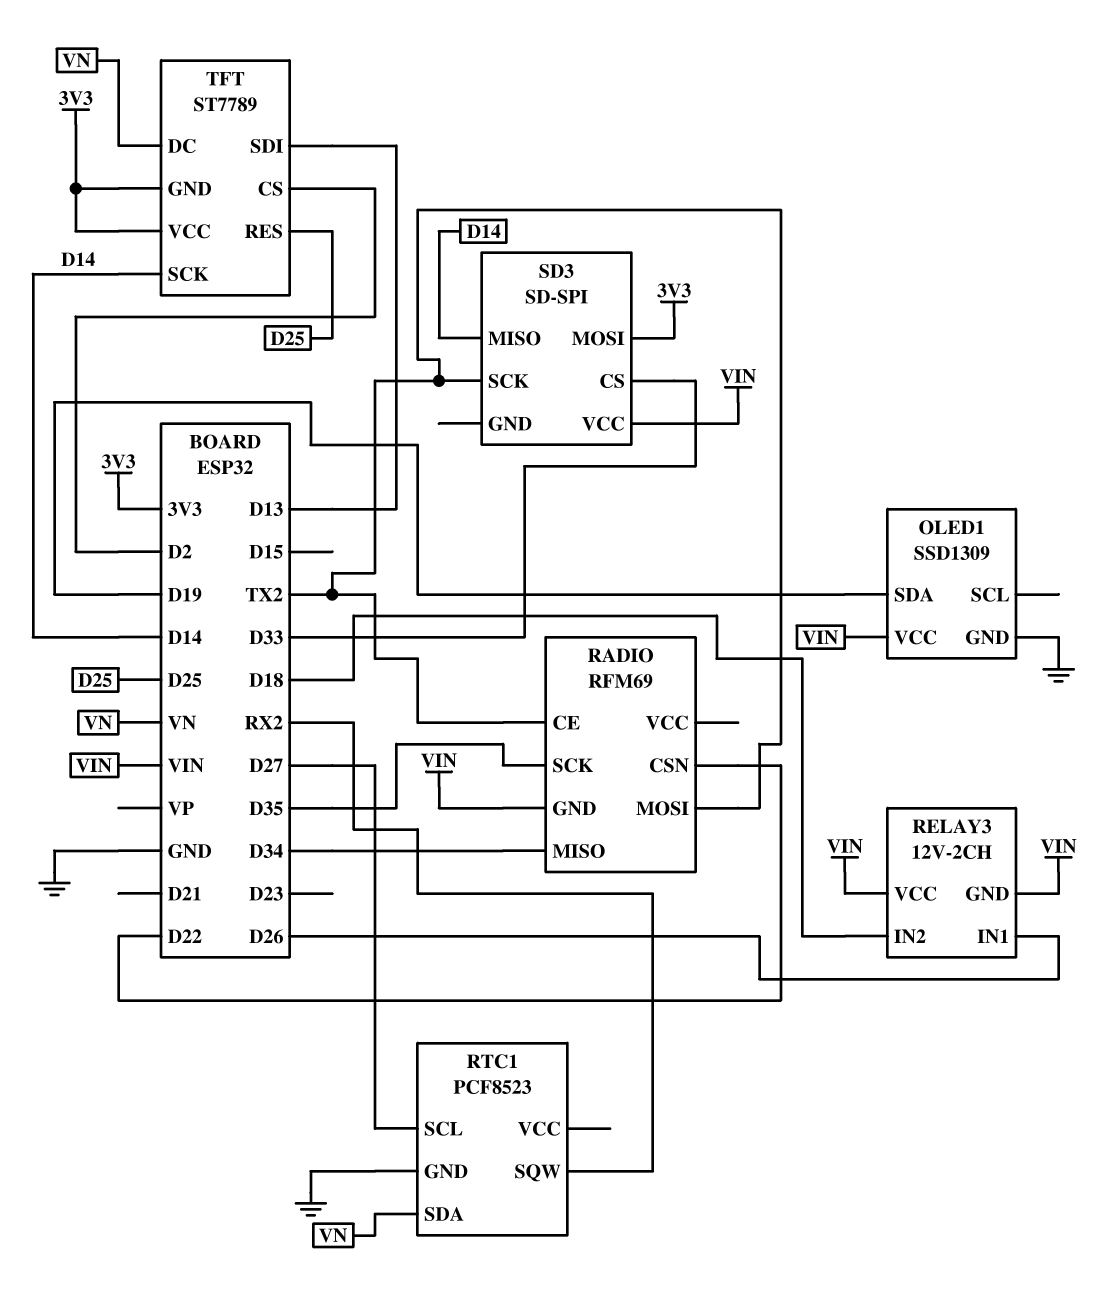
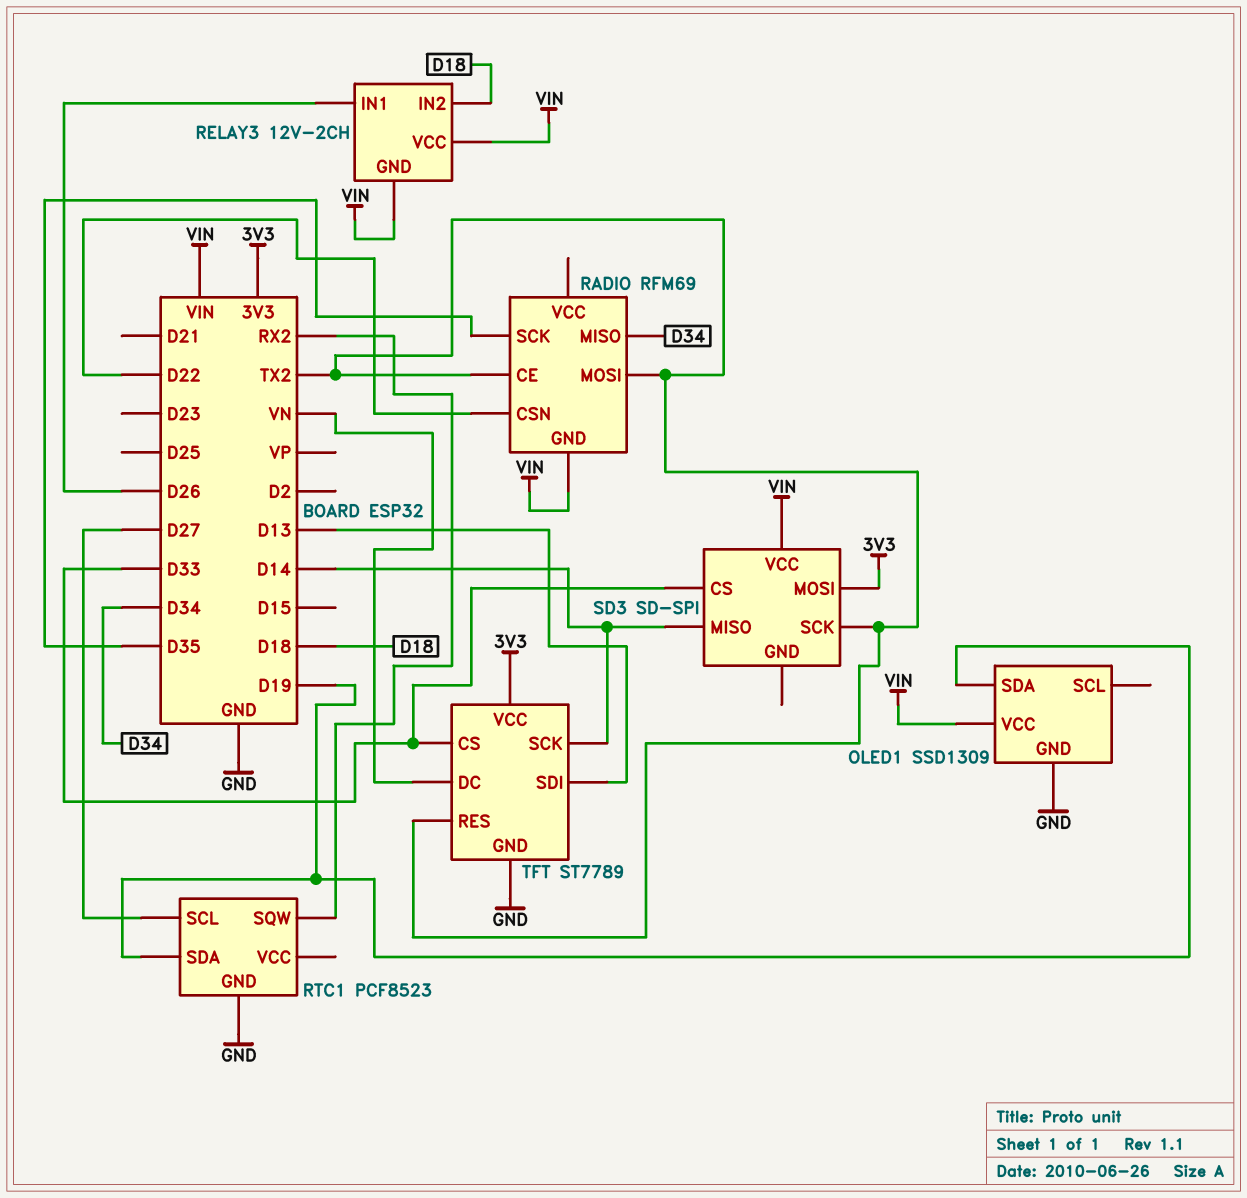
RTC1 pin SDA: VN -> D19
TFT pin CS: D2 -> D33
TFT pin GND: 3V3 -> GND
TFT pin RES: D25 -> TX2

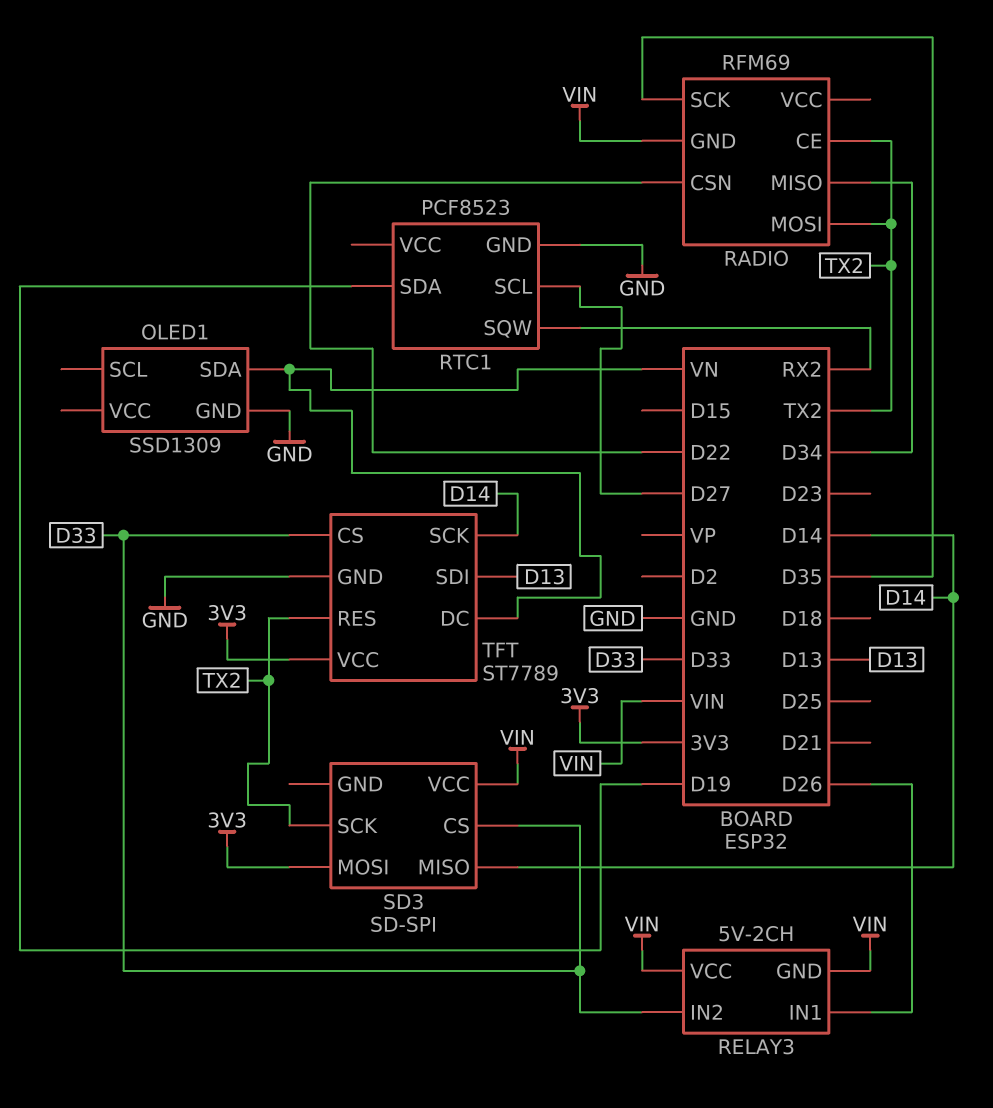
OLED1 pin SDA: D19 -> VN
OLED1 pin VCC: VIN -> none
RELAY3: 12V-2CH -> 5V-2CH
RELAY3 pin IN2: D18 -> D33

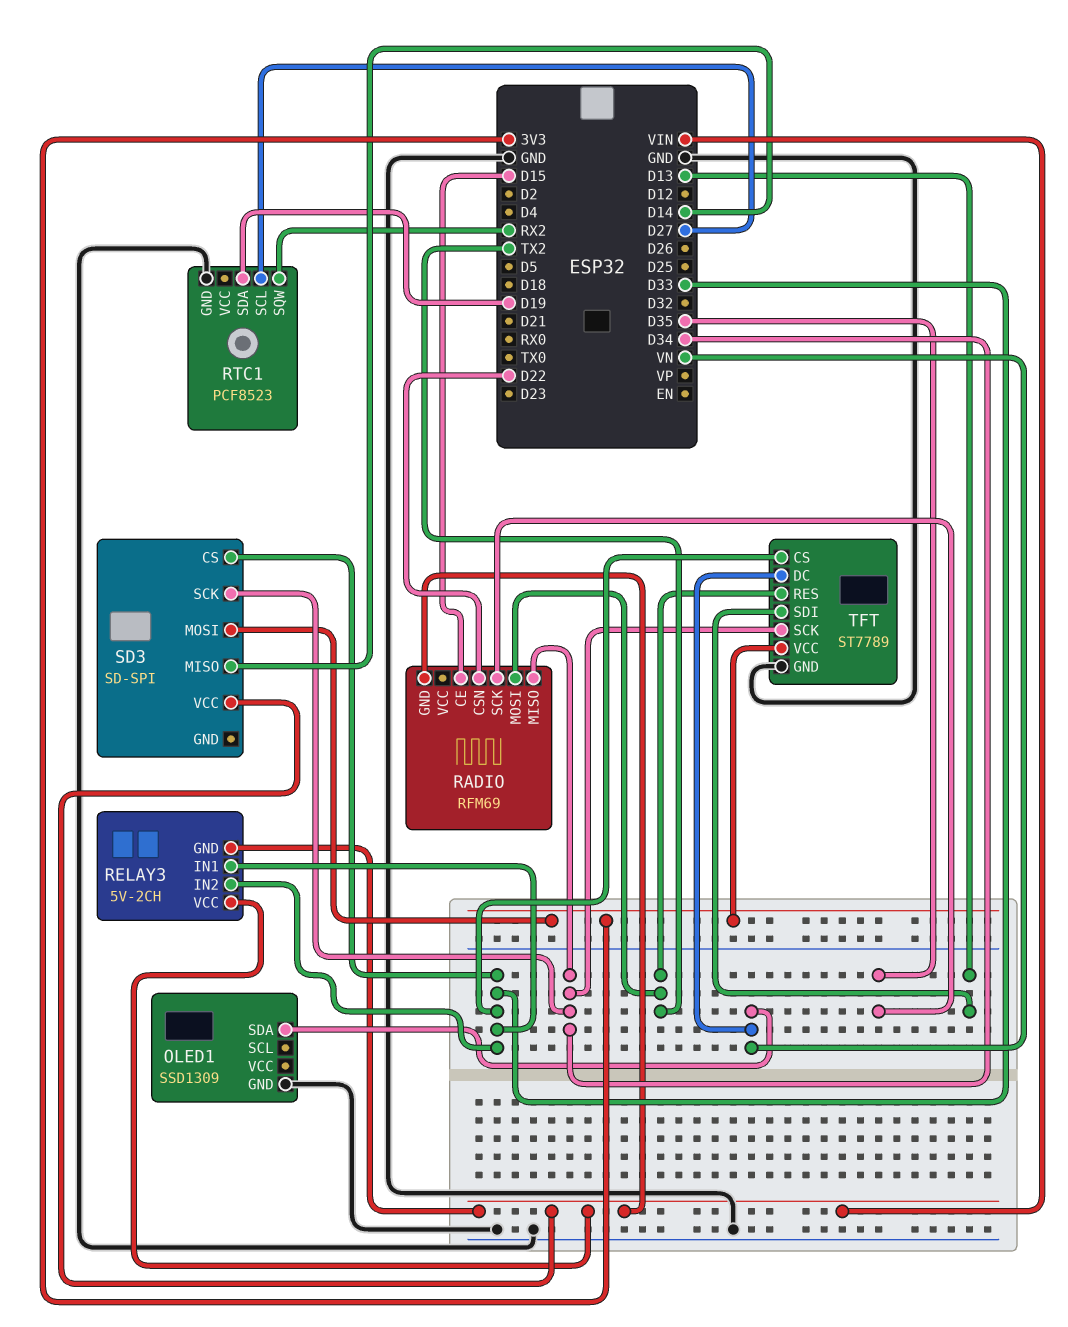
RADIO pin CE: TX2 -> D15
RELAY3 pin IN1: D26 -> D33
SD3 pin SCK: TX2 -> D34
TFT pin SCK: D14 -> D34

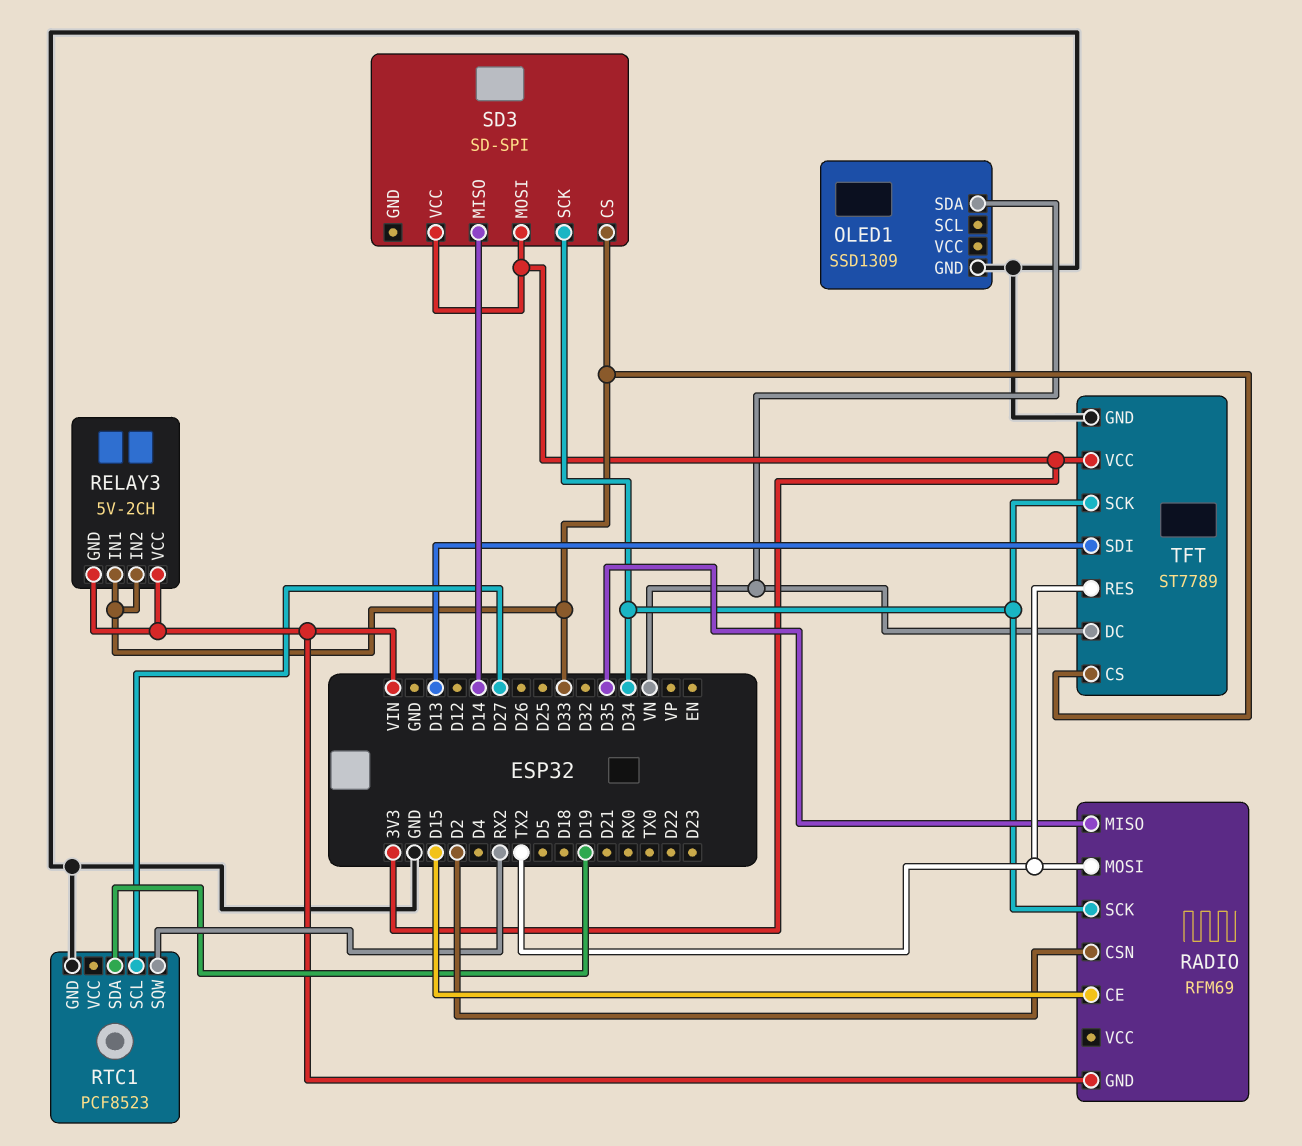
RADIO pin CSN: D22 -> D2
RADIO pin MISO: D34 -> D35
RADIO pin SCK: D35 -> D34
SD3 pin VCC: VIN -> 3V3

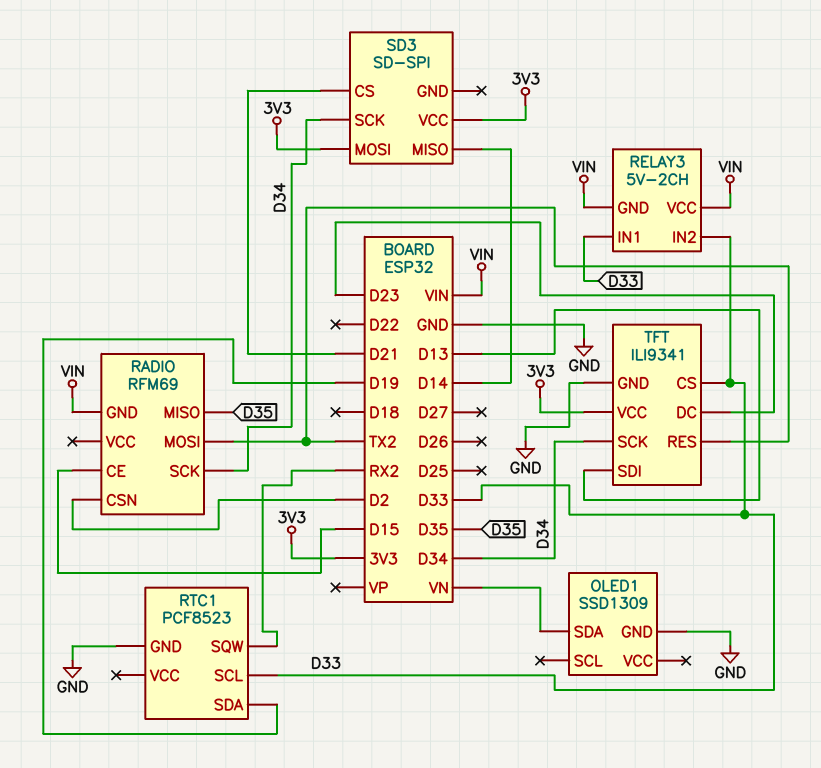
RTC1 pin SCL: D27 -> D33
SD3 pin CS: D33 -> D21
TFT: ST7789 -> ILI9341
TFT pin DC: VN -> D23

